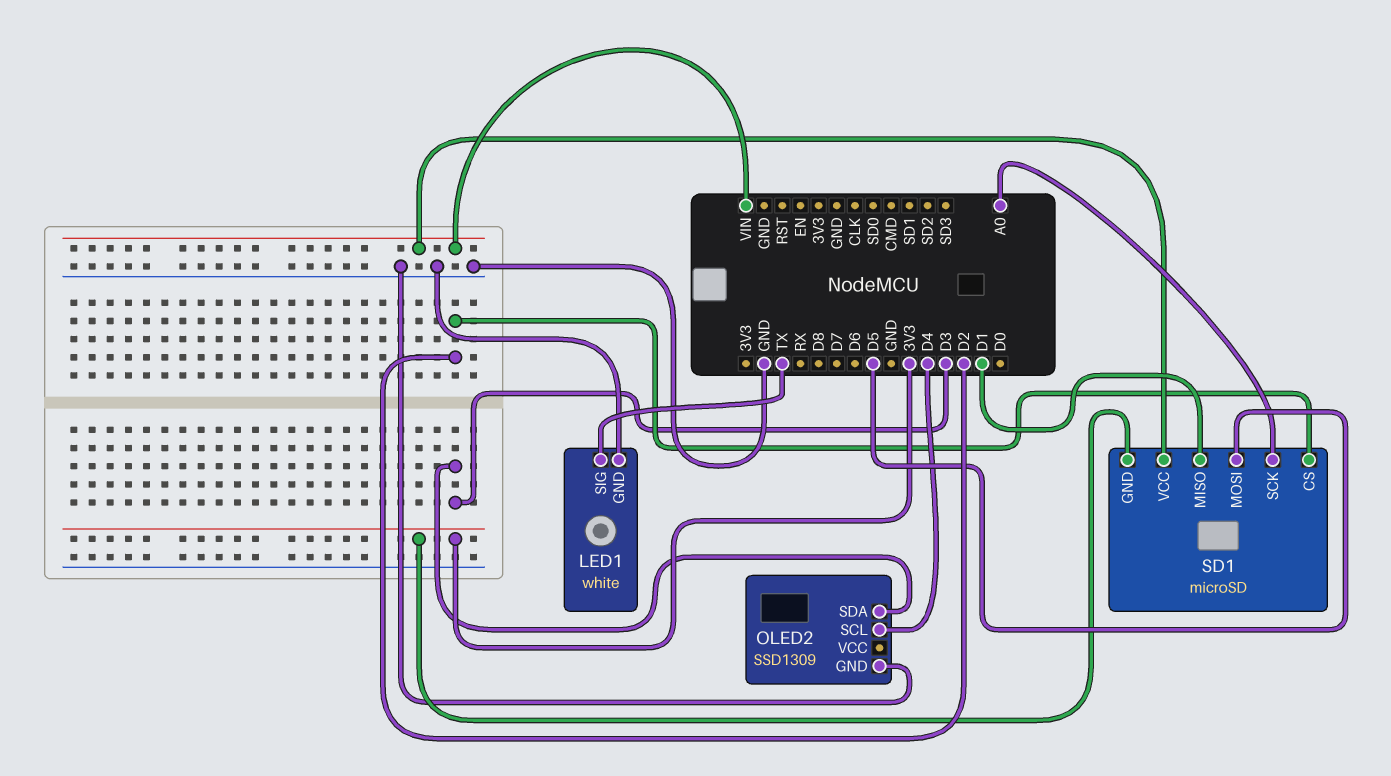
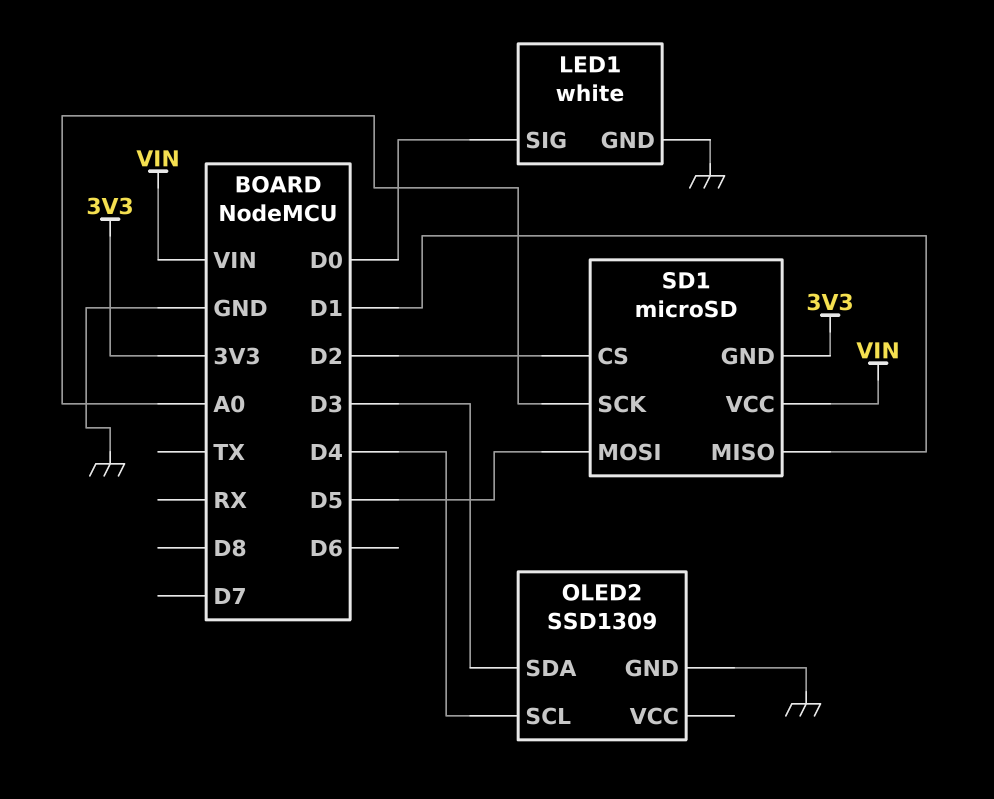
LED1 pin SIG: TX -> D0

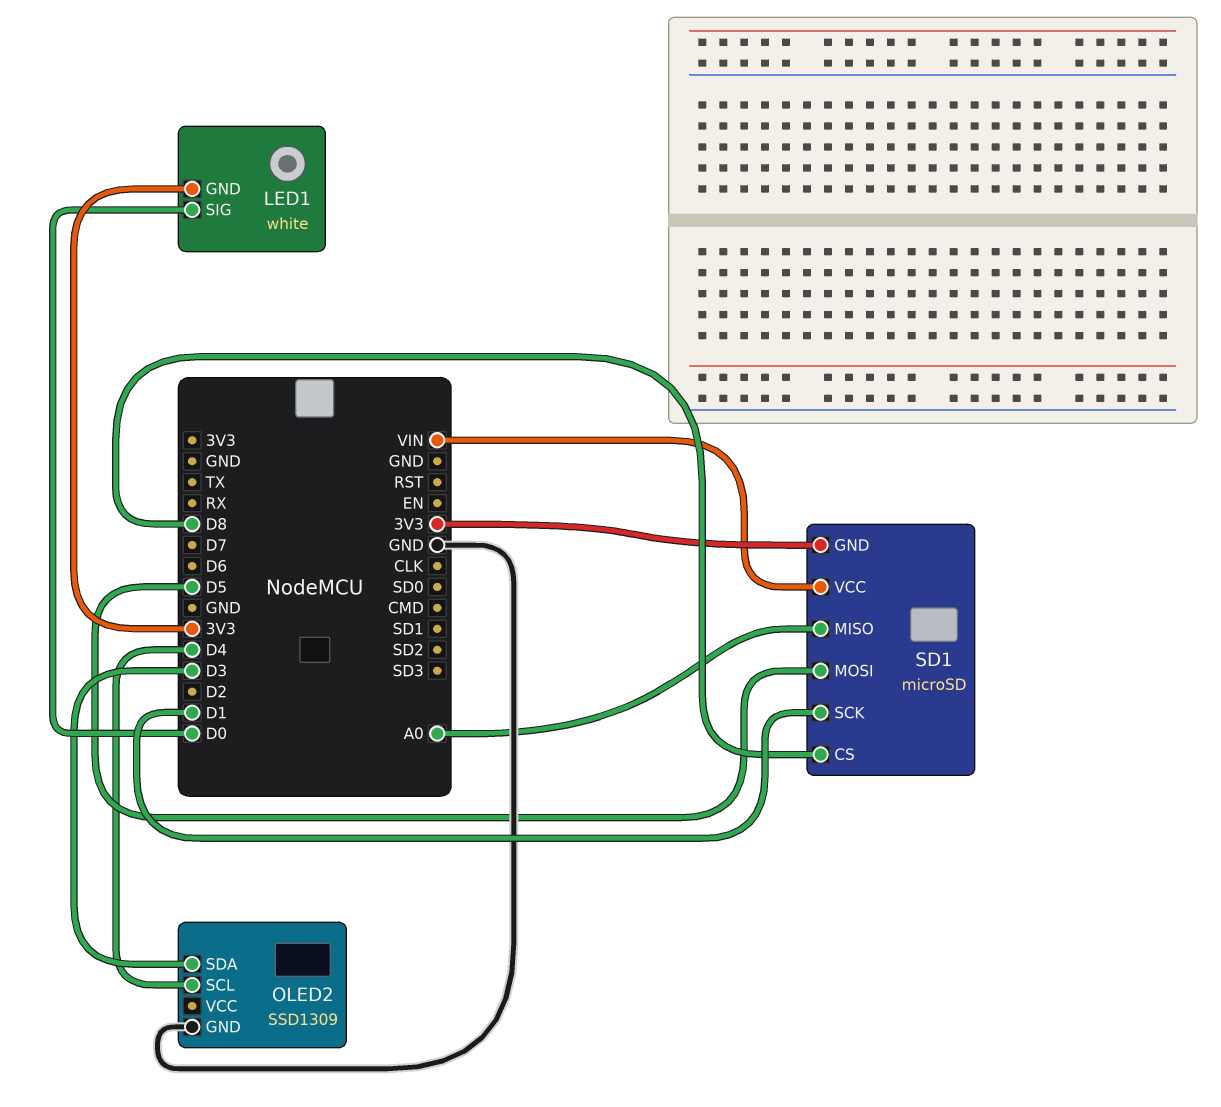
LED1 pin GND: GND -> 3V3
SD1 pin CS: D2 -> D8
SD1 pin MISO: D1 -> A0
SD1 pin SCK: A0 -> D1

